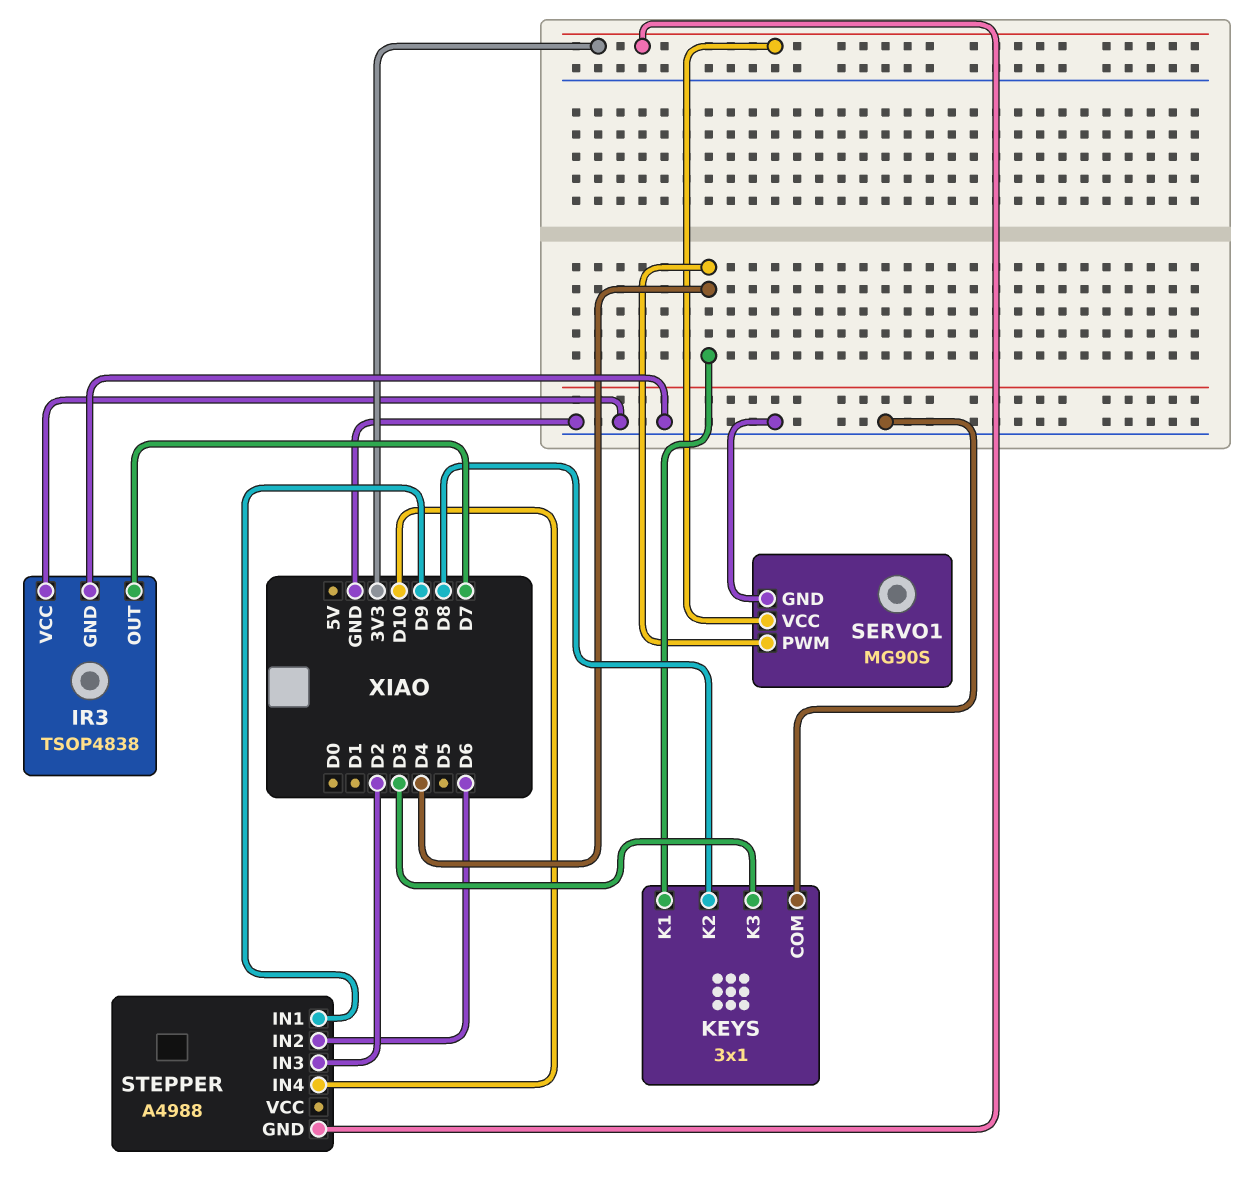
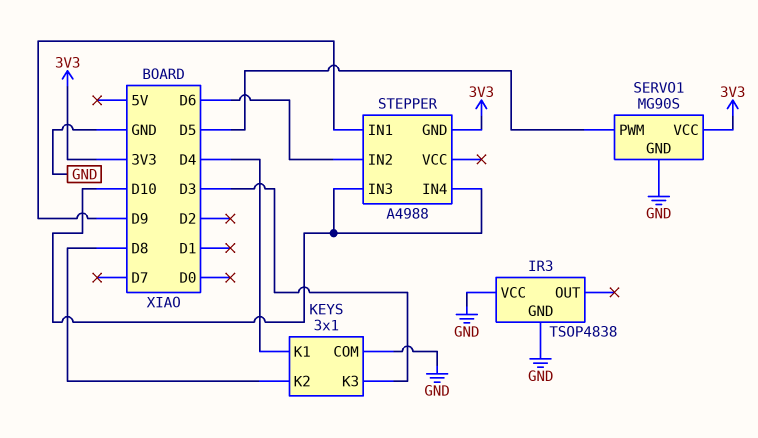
IR3 pin OUT: D7 -> none
SERVO1 pin PWM: D4 -> D5
STEPPER pin IN3: D2 -> D10

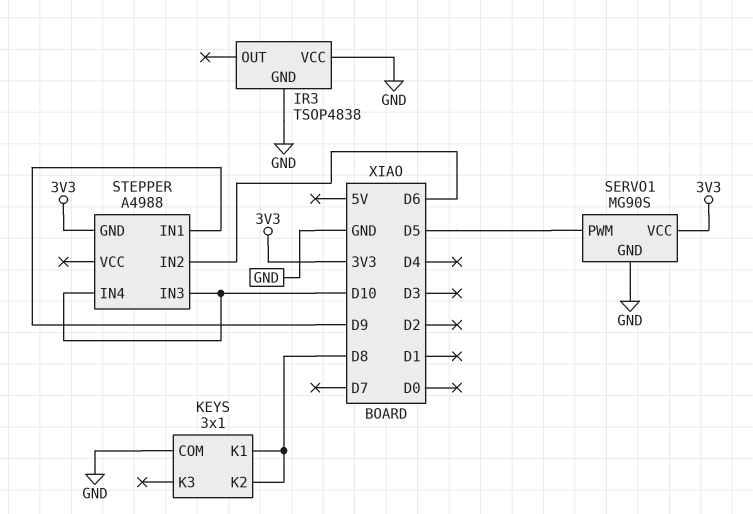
KEYS pin K1: D4 -> D8
KEYS pin K3: D3 -> none

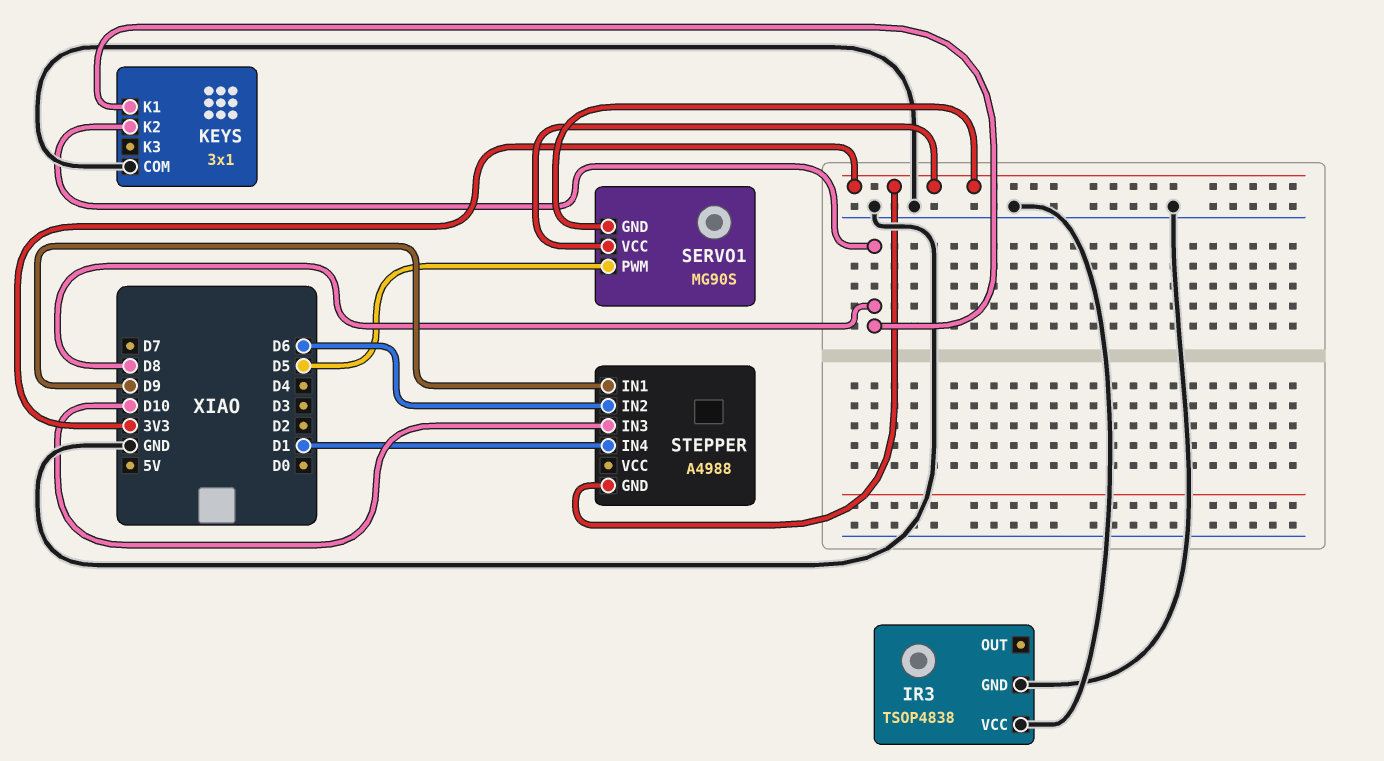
SERVO1 pin GND: GND -> 3V3
STEPPER pin IN4: D10 -> D1

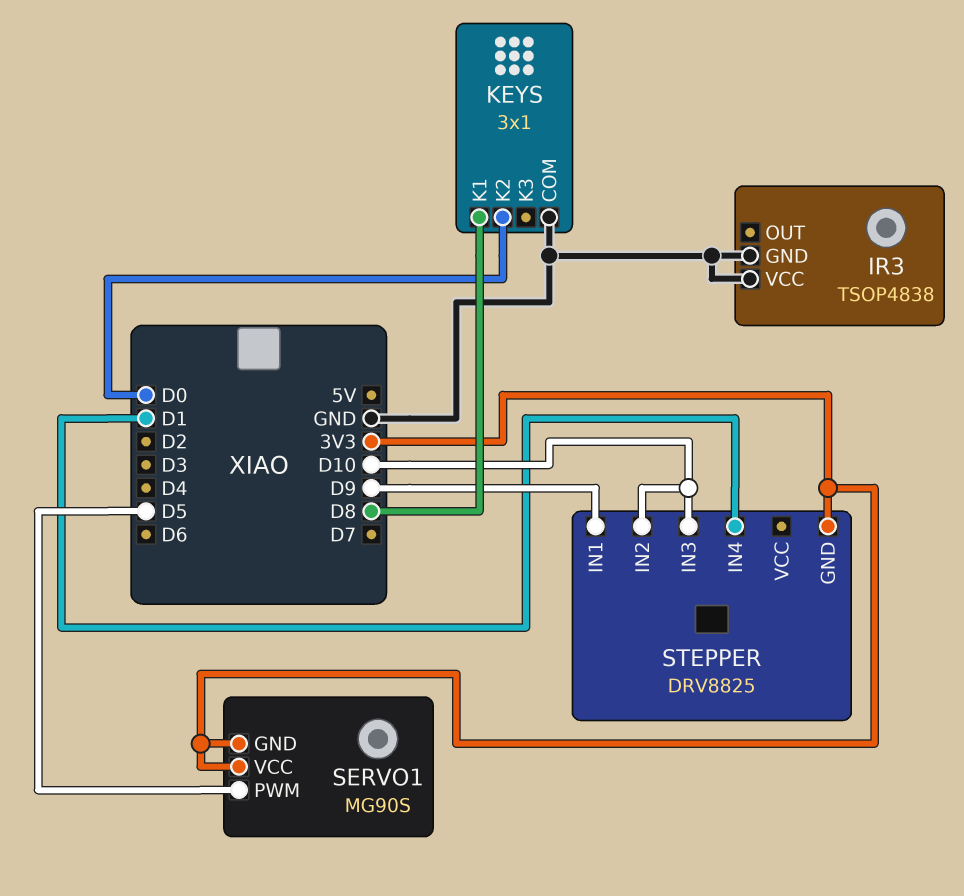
KEYS pin K2: D8 -> D0
STEPPER: A4988 -> DRV8825
STEPPER pin IN2: D6 -> D10

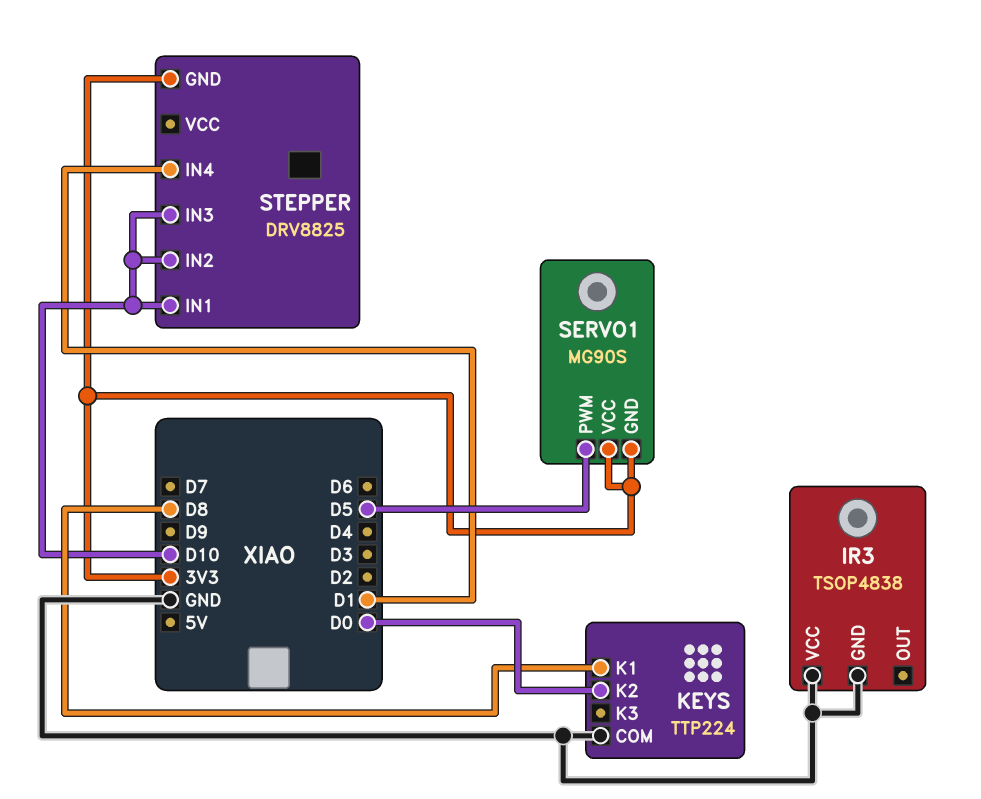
KEYS: 3x1 -> TTP224
STEPPER pin IN1: D9 -> D10

